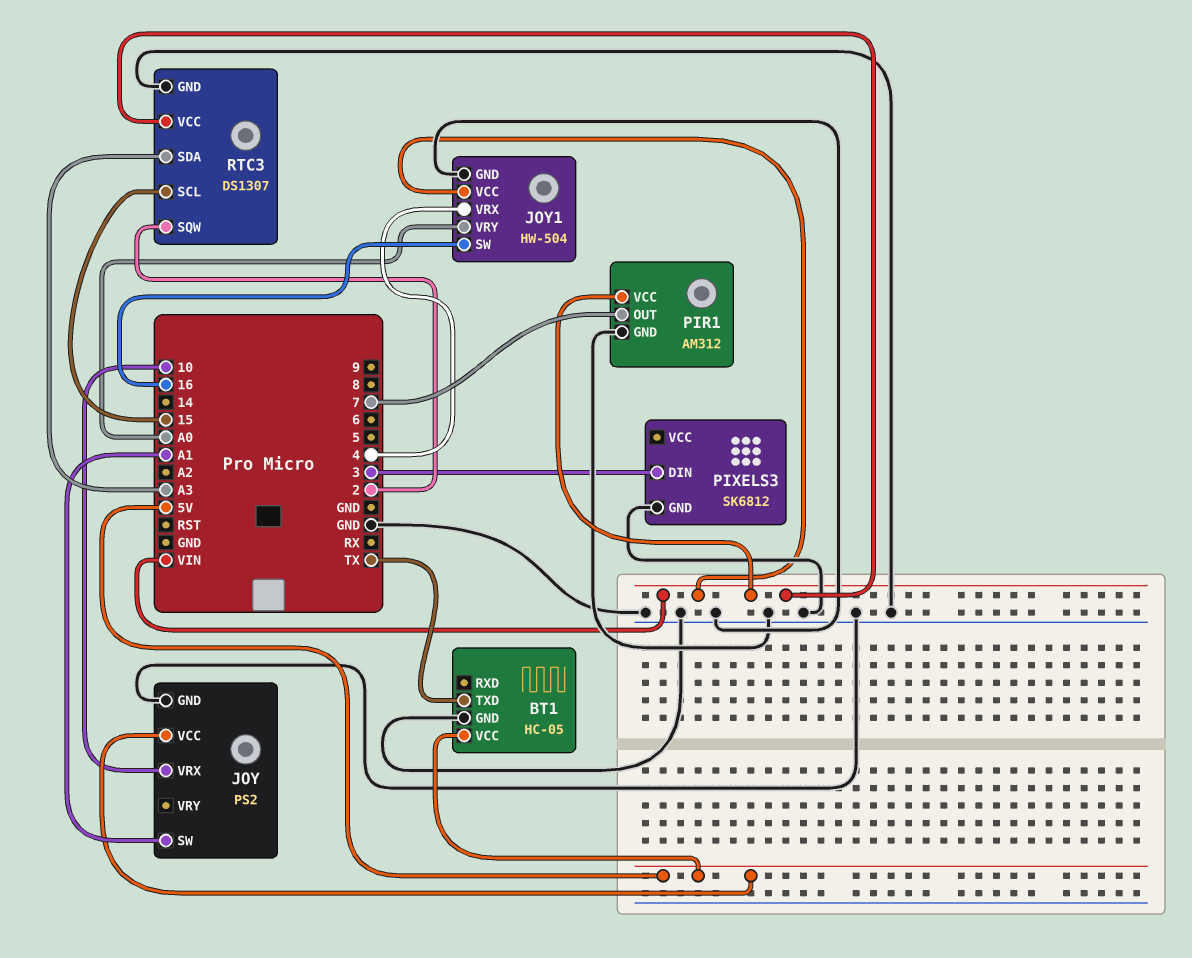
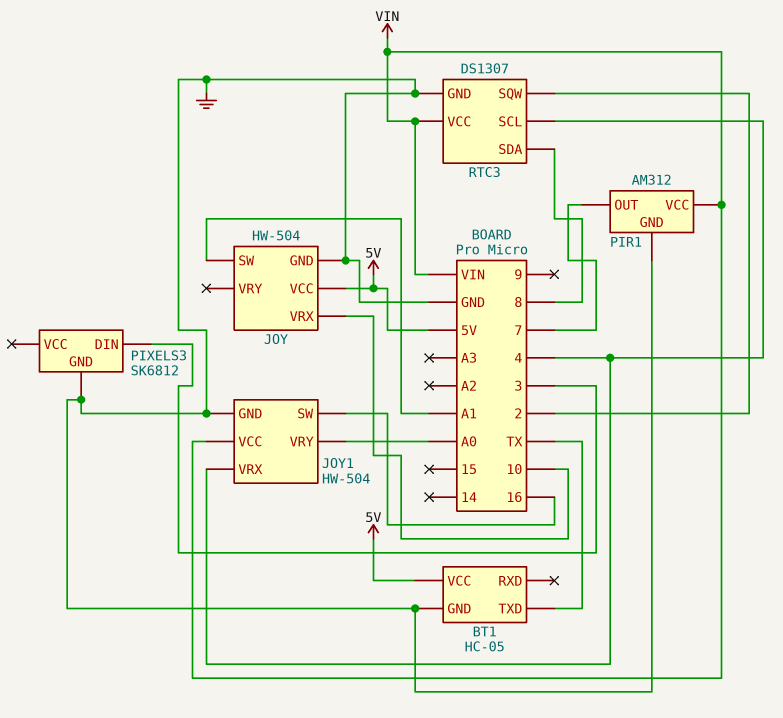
JOY: PS2 -> HW-504
RTC3 pin SCL: 15 -> 4
RTC3 pin SDA: A3 -> 8

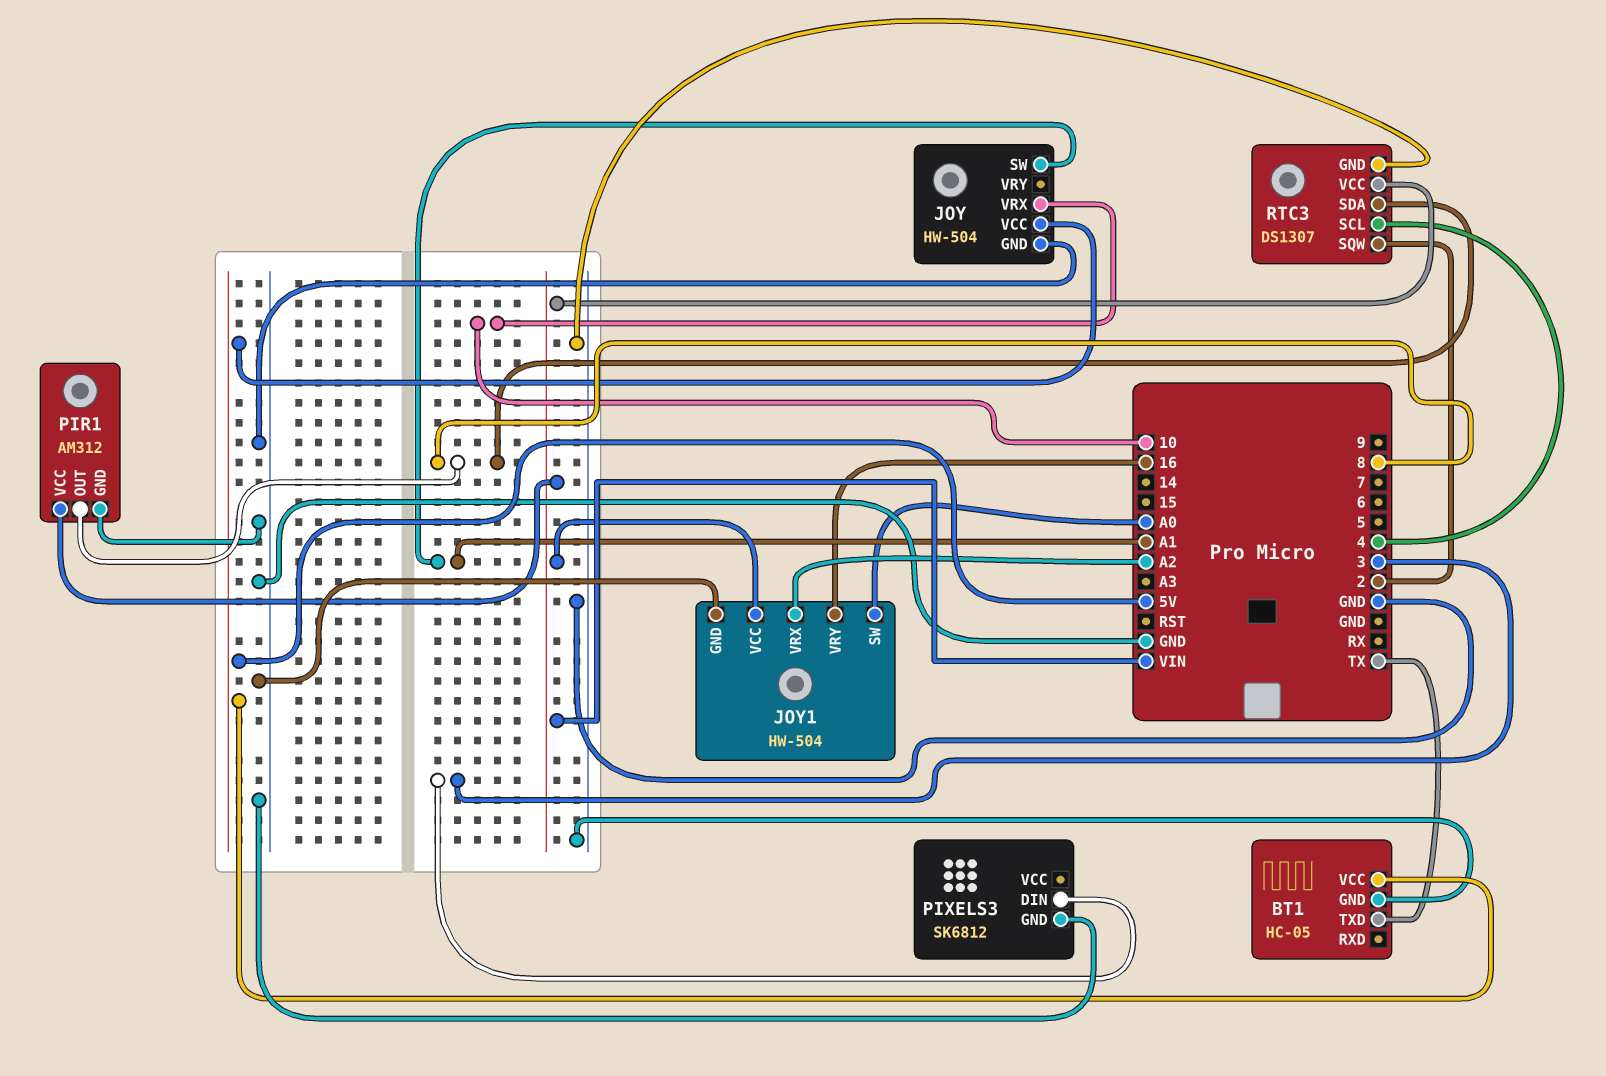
JOY1 pin SW: 16 -> A0
JOY1 pin VRX: 4 -> A2
JOY1 pin VRY: A0 -> 16
PIR1 pin OUT: 7 -> 8

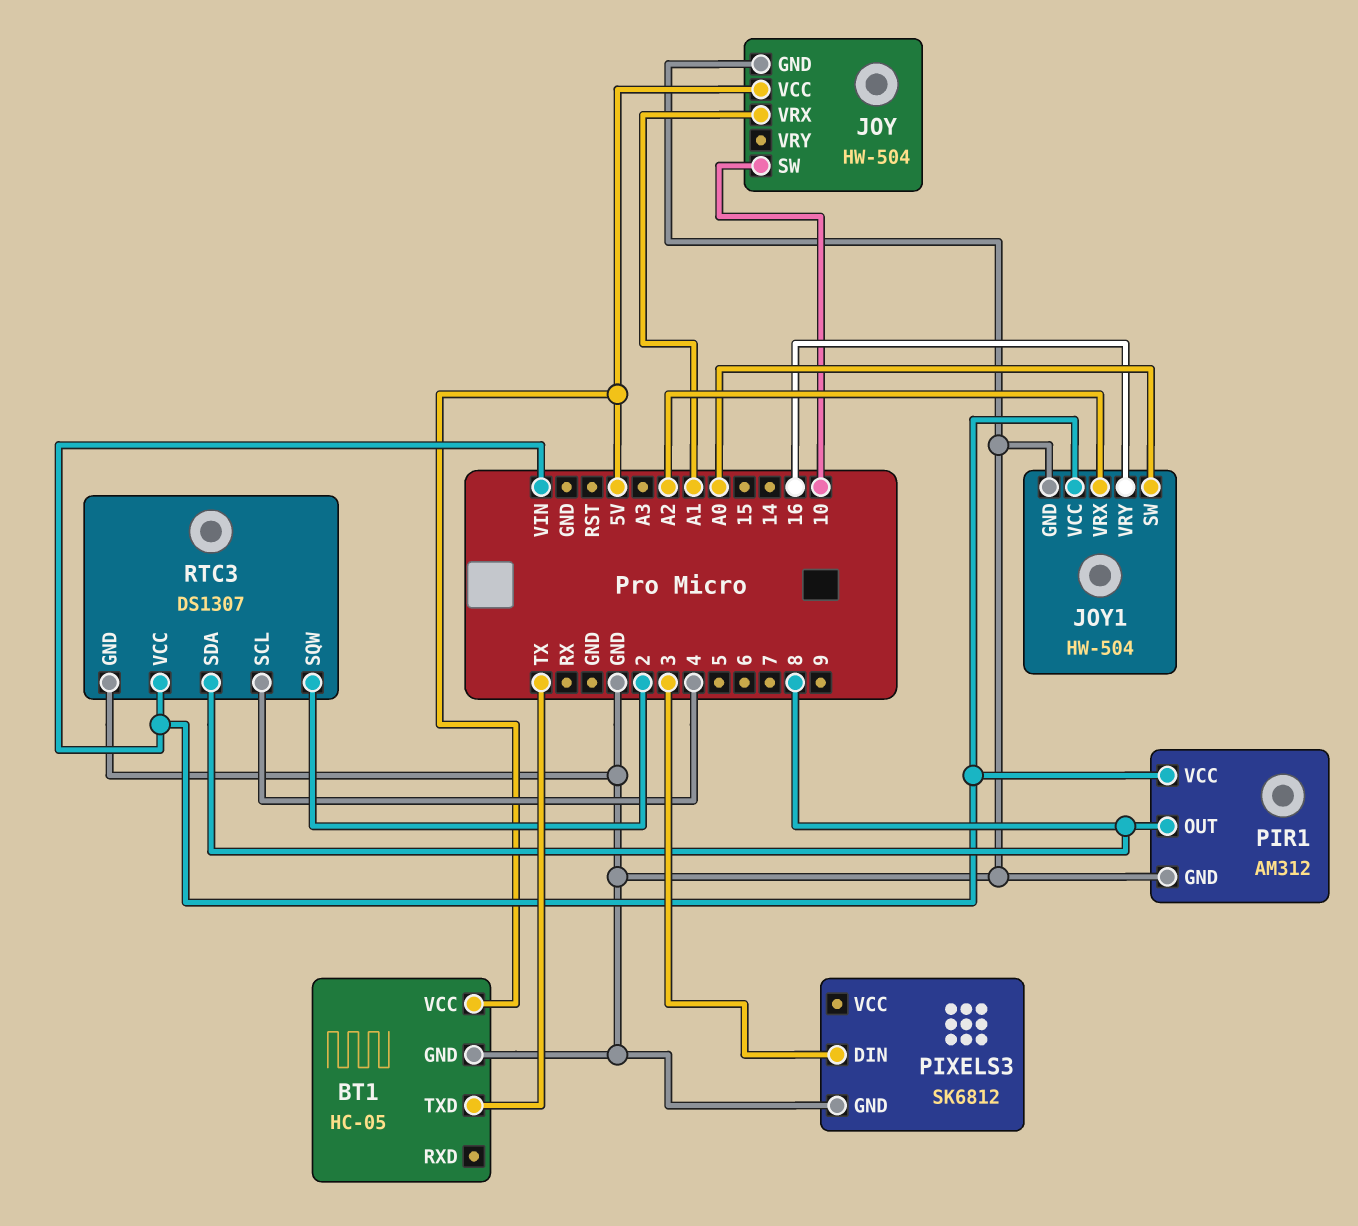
JOY pin SW: A1 -> 10
JOY pin VRX: 10 -> A1

